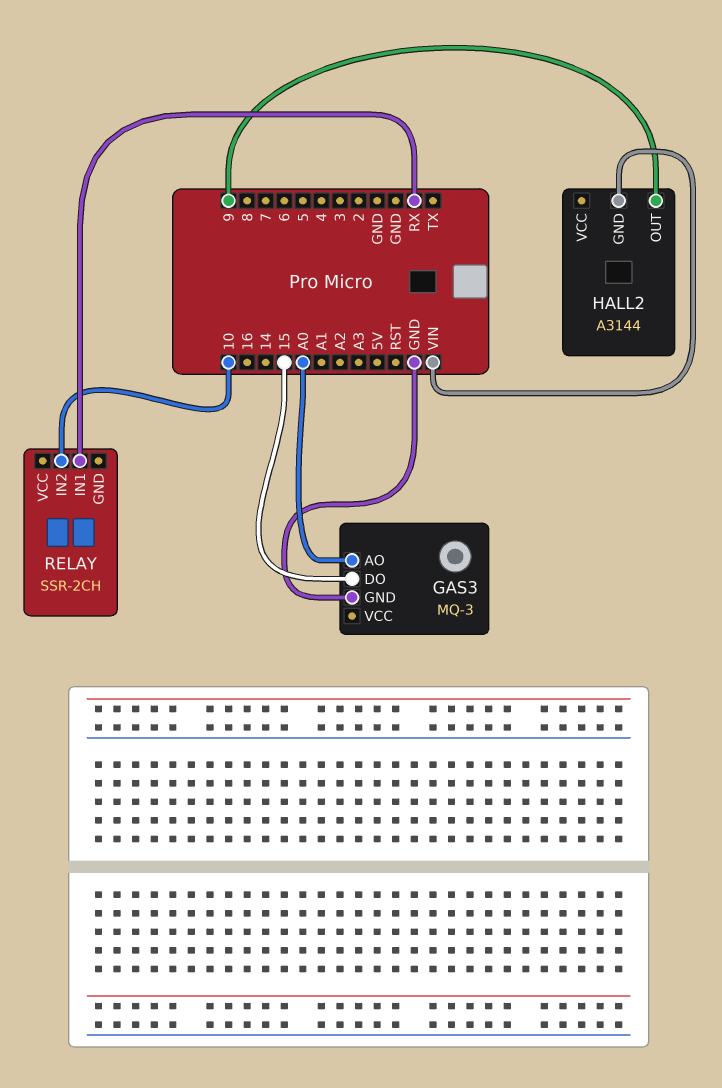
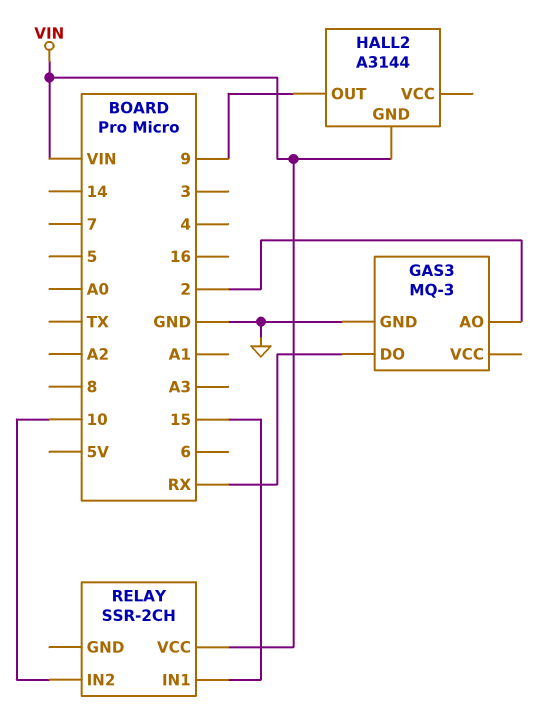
GAS3 pin AO: A0 -> 2
GAS3 pin DO: 15 -> RX
RELAY pin IN1: RX -> 15
RELAY pin VCC: none -> VIN

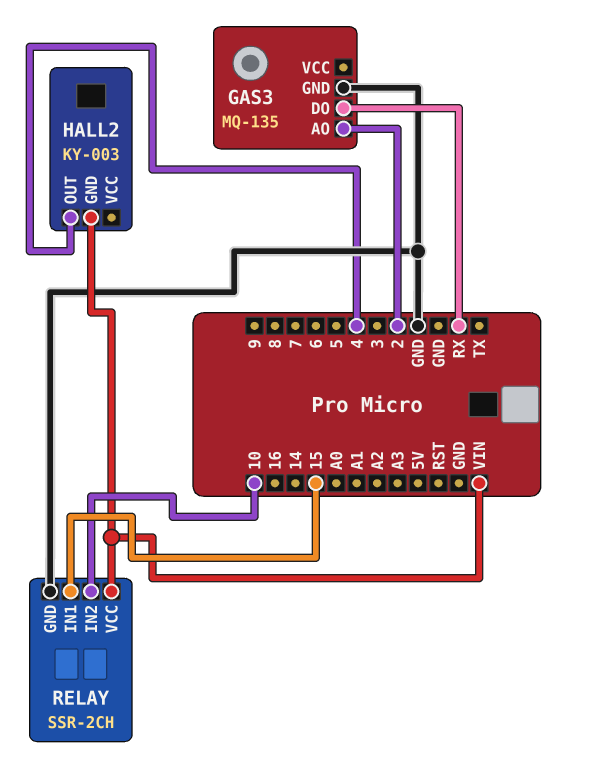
GAS3: MQ-3 -> MQ-135
HALL2: A3144 -> KY-003
HALL2 pin OUT: 9 -> 4
RELAY pin GND: none -> GND

